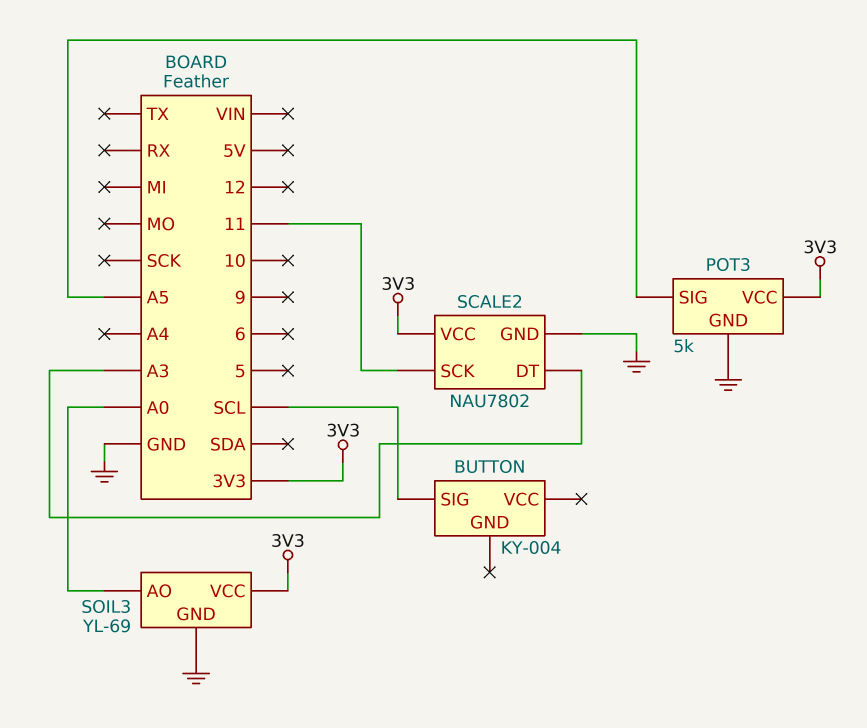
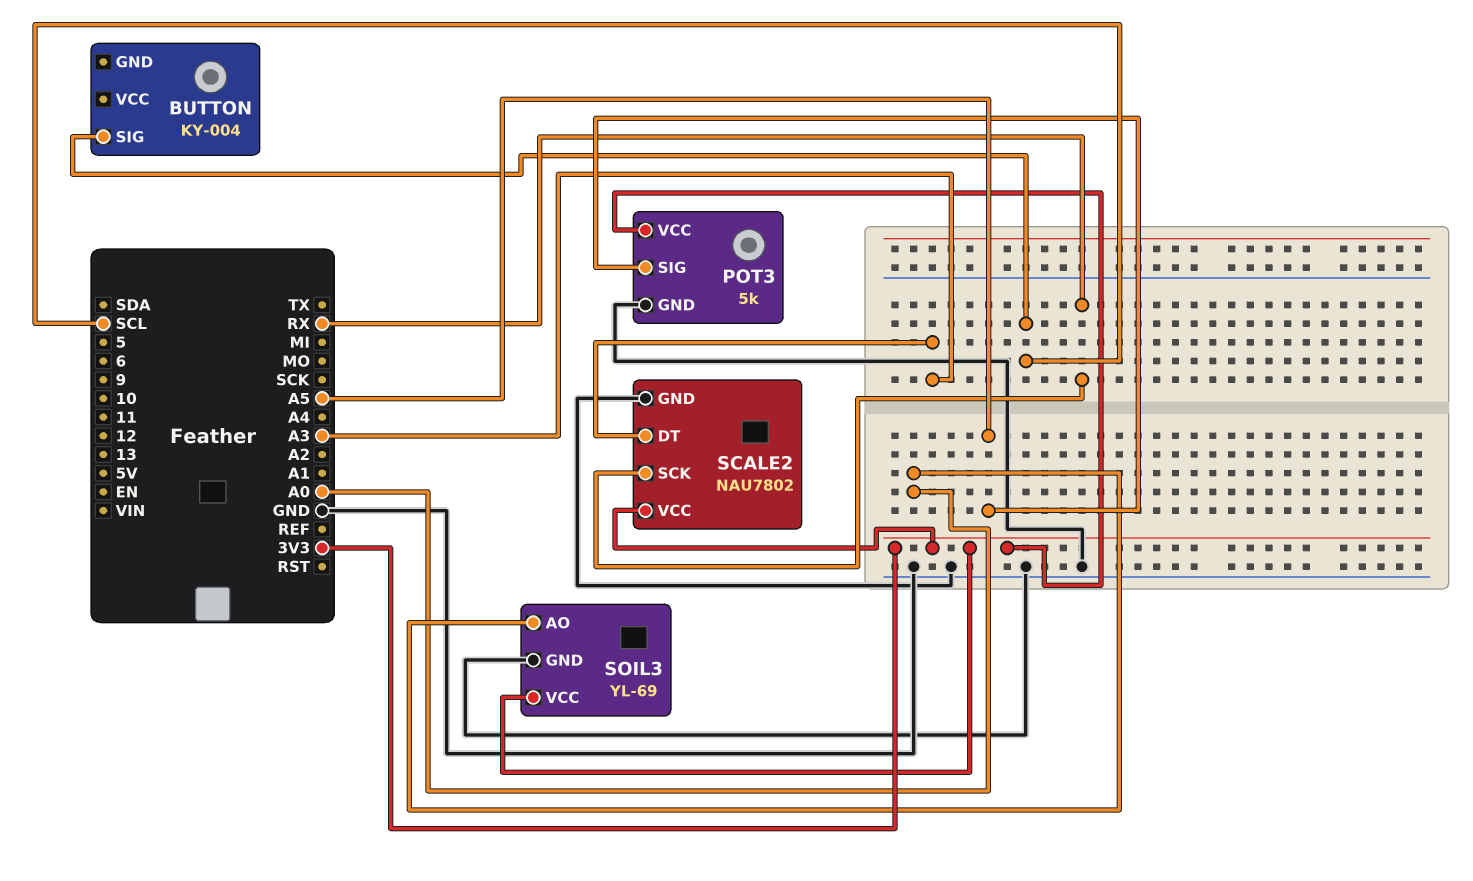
SCALE2 pin SCK: 11 -> RX

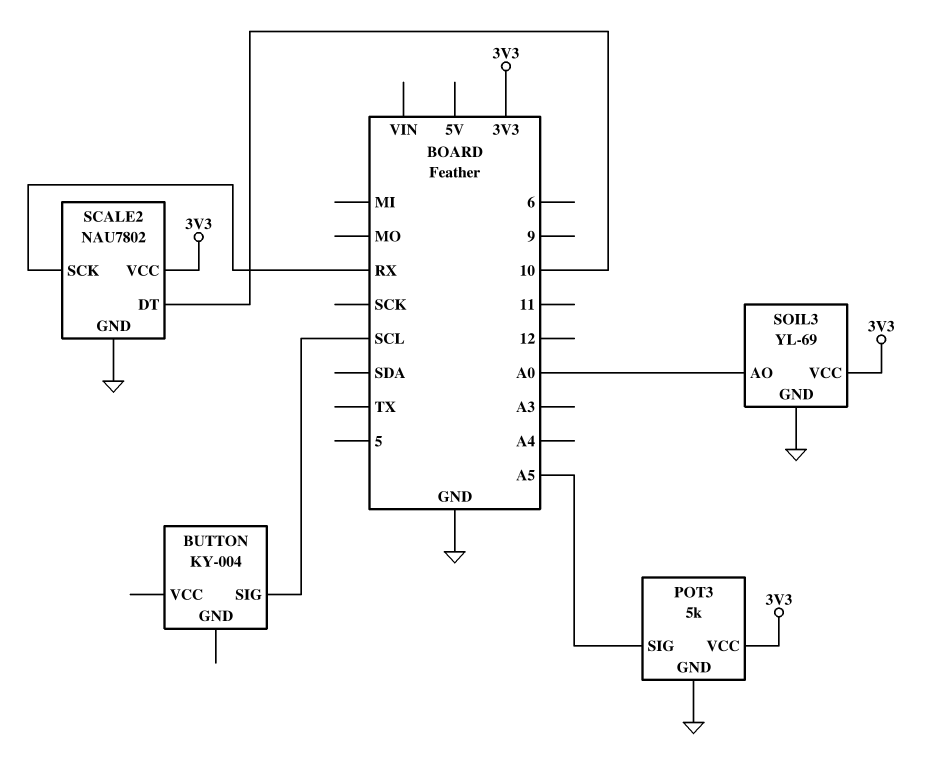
SCALE2 pin DT: A3 -> 10

